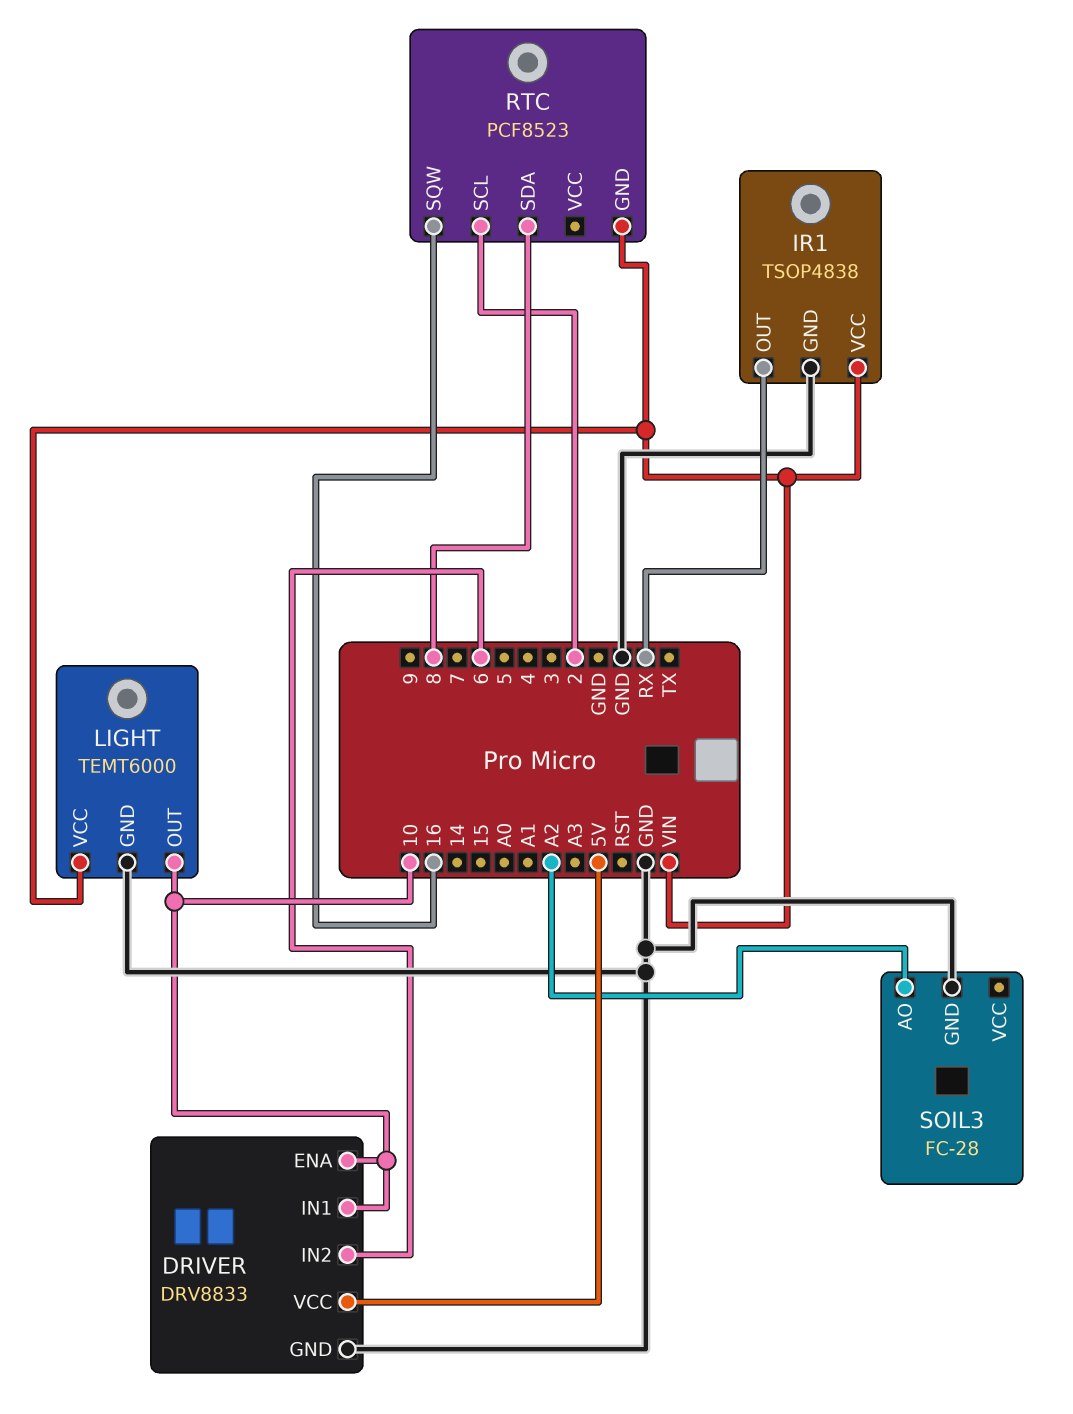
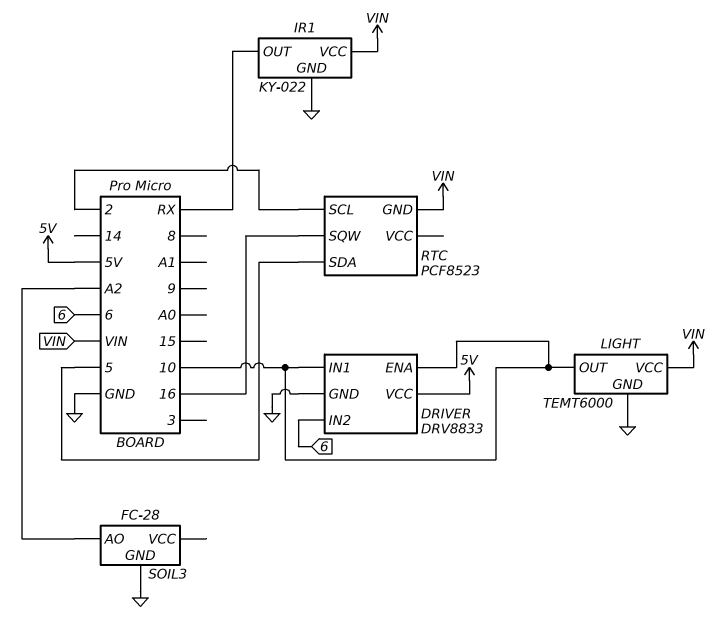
IR1: TSOP4838 -> KY-022
RTC pin SDA: 8 -> 5

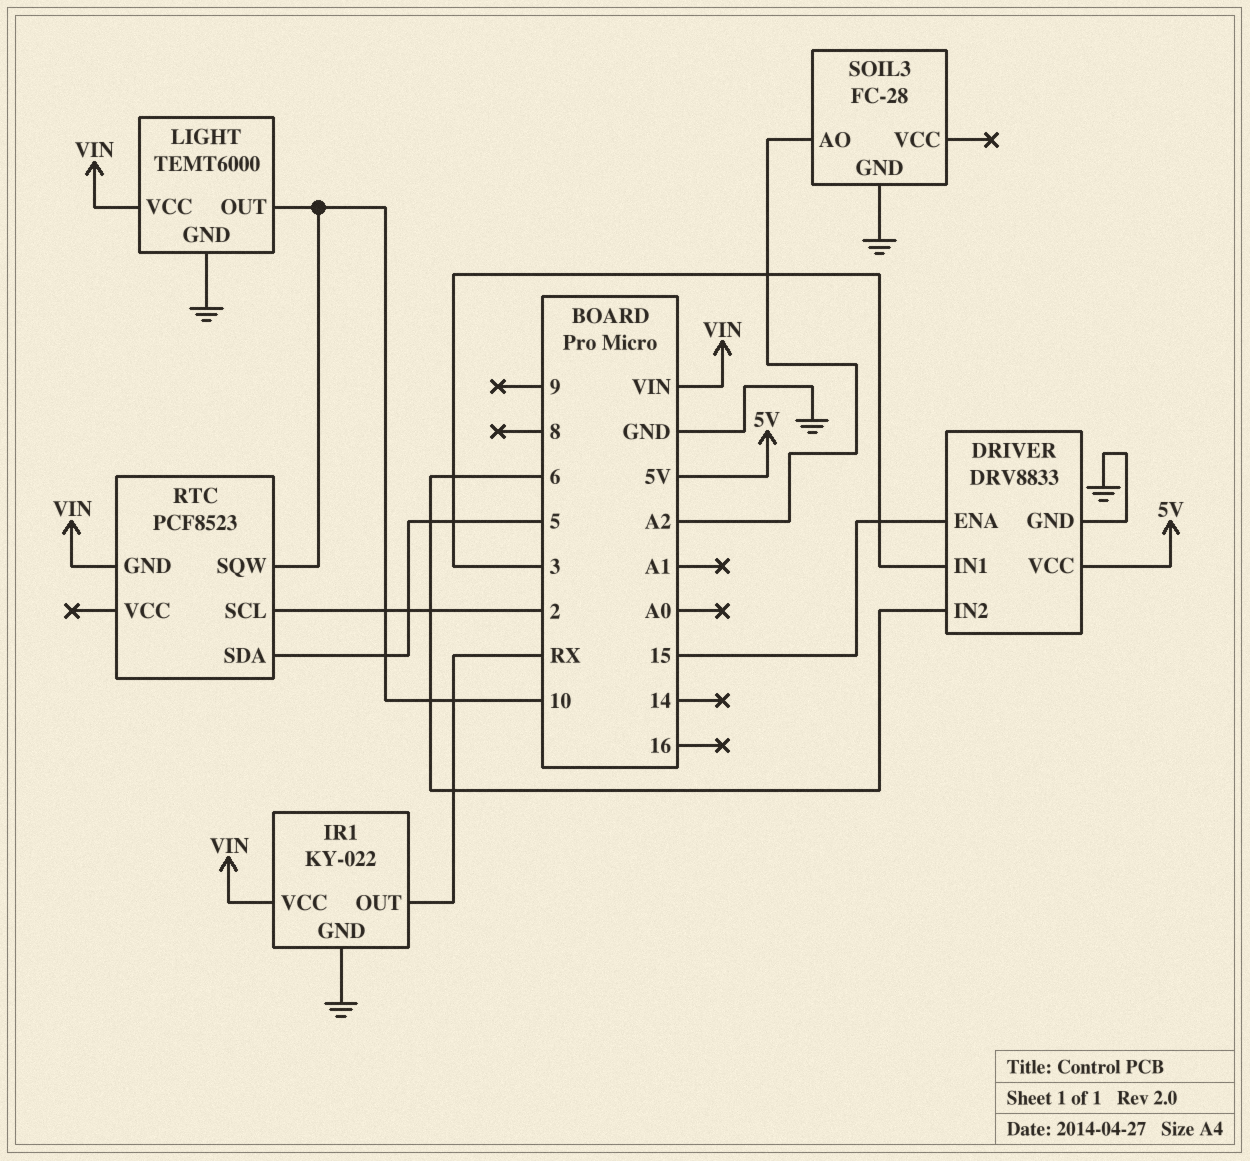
DRIVER pin ENA: 10 -> 15
DRIVER pin IN1: 10 -> 3
RTC pin SQW: 16 -> 10

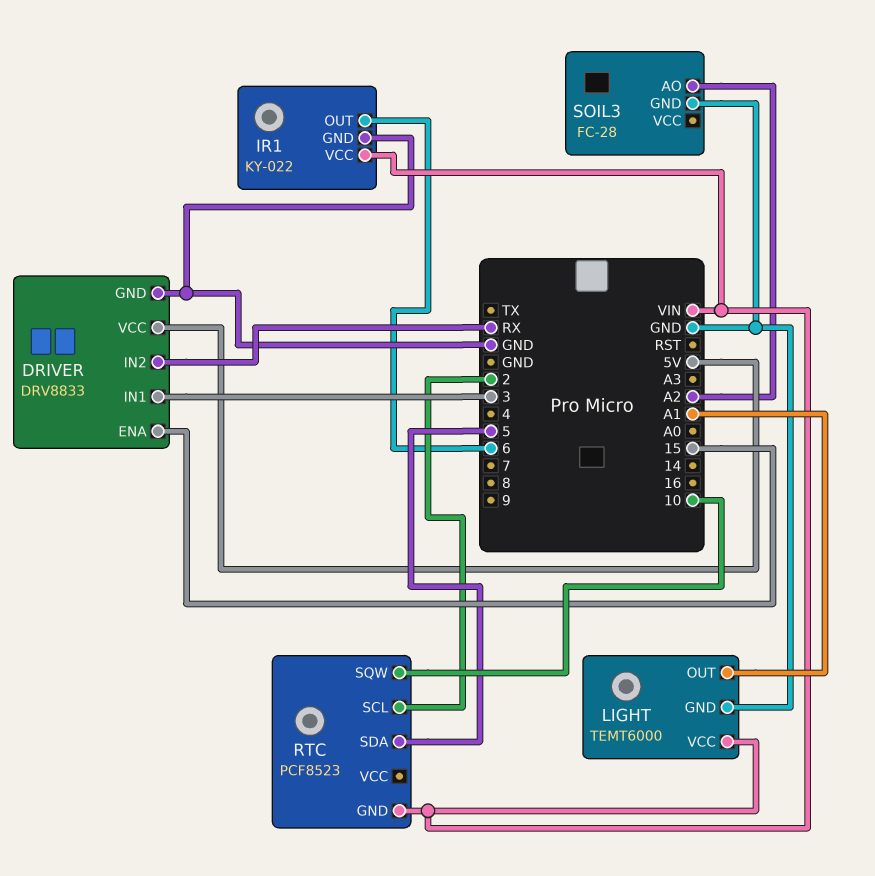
DRIVER pin IN2: 6 -> RX
IR1 pin OUT: RX -> 6
LIGHT pin OUT: 10 -> A1

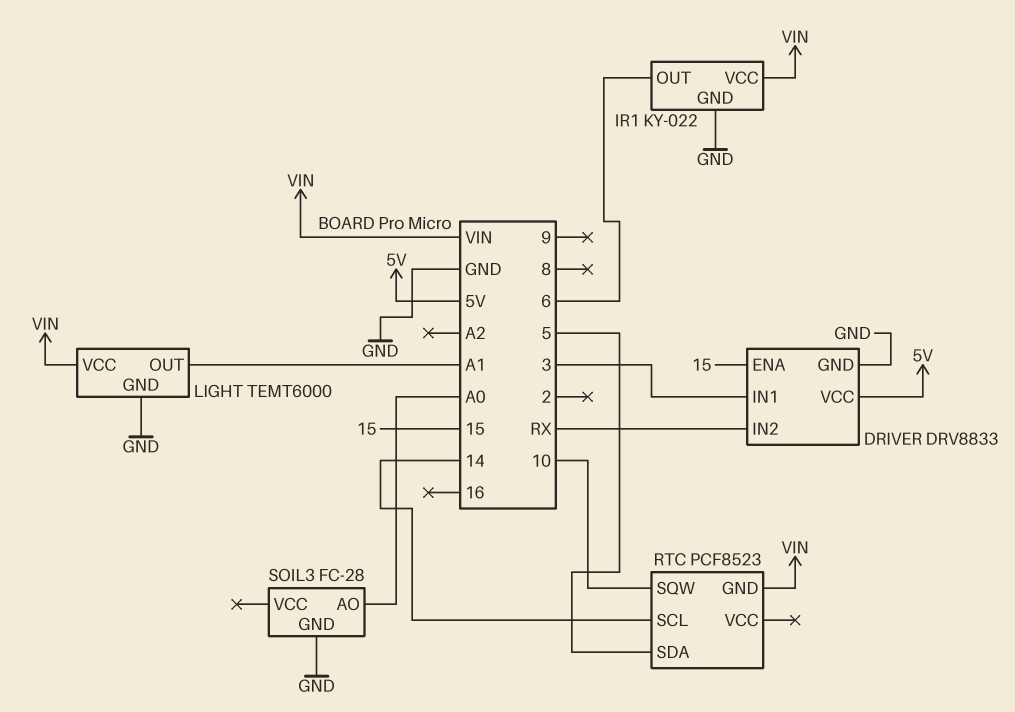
RTC pin SCL: 2 -> 14
SOIL3 pin AO: A2 -> A0

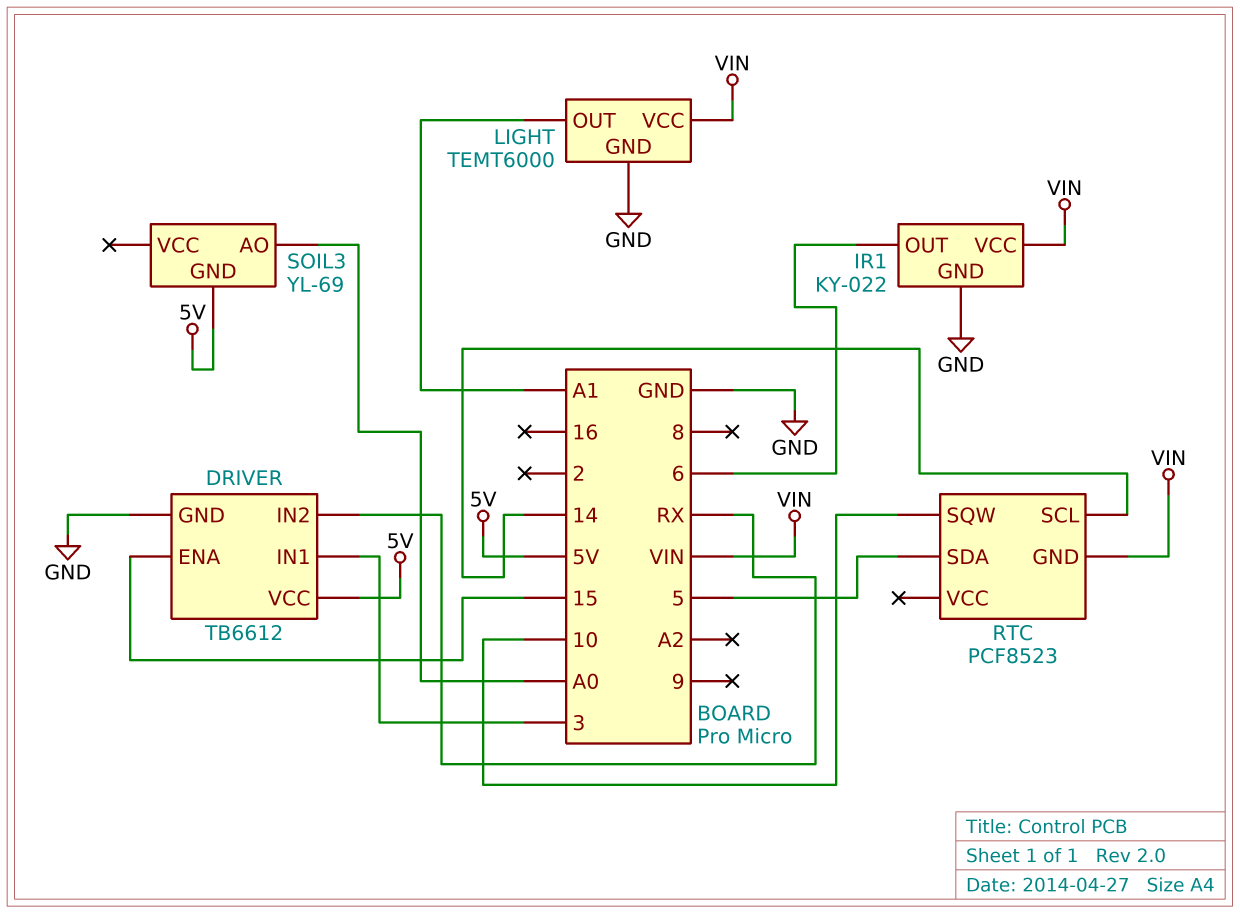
DRIVER: DRV8833 -> TB6612
SOIL3: FC-28 -> YL-69
SOIL3 pin GND: GND -> 5V

